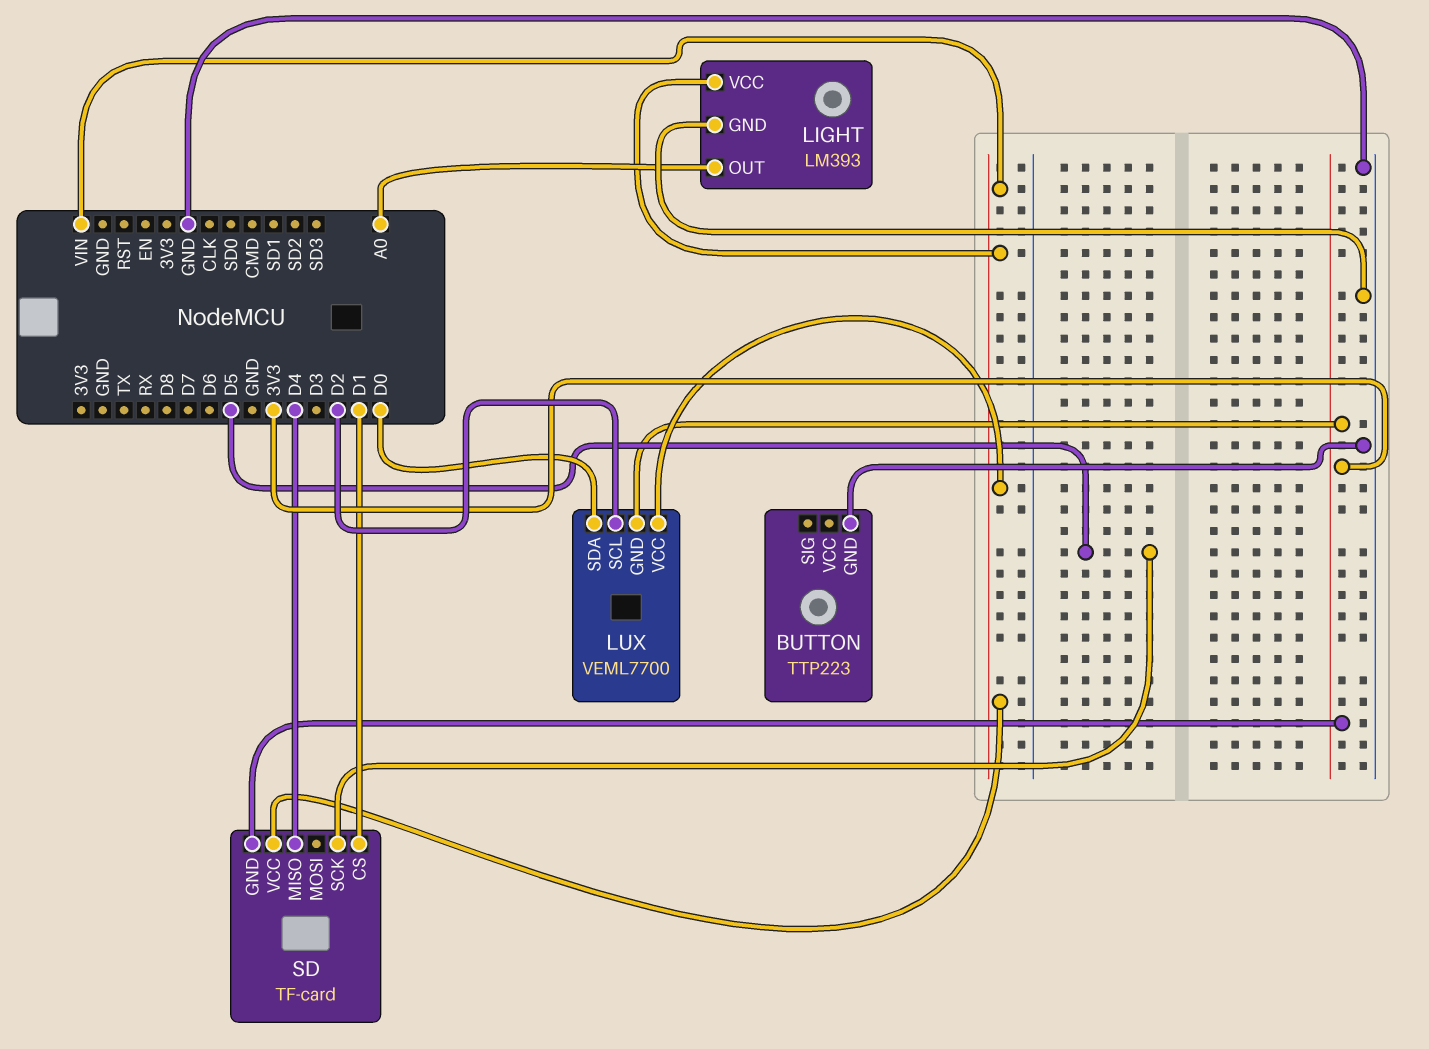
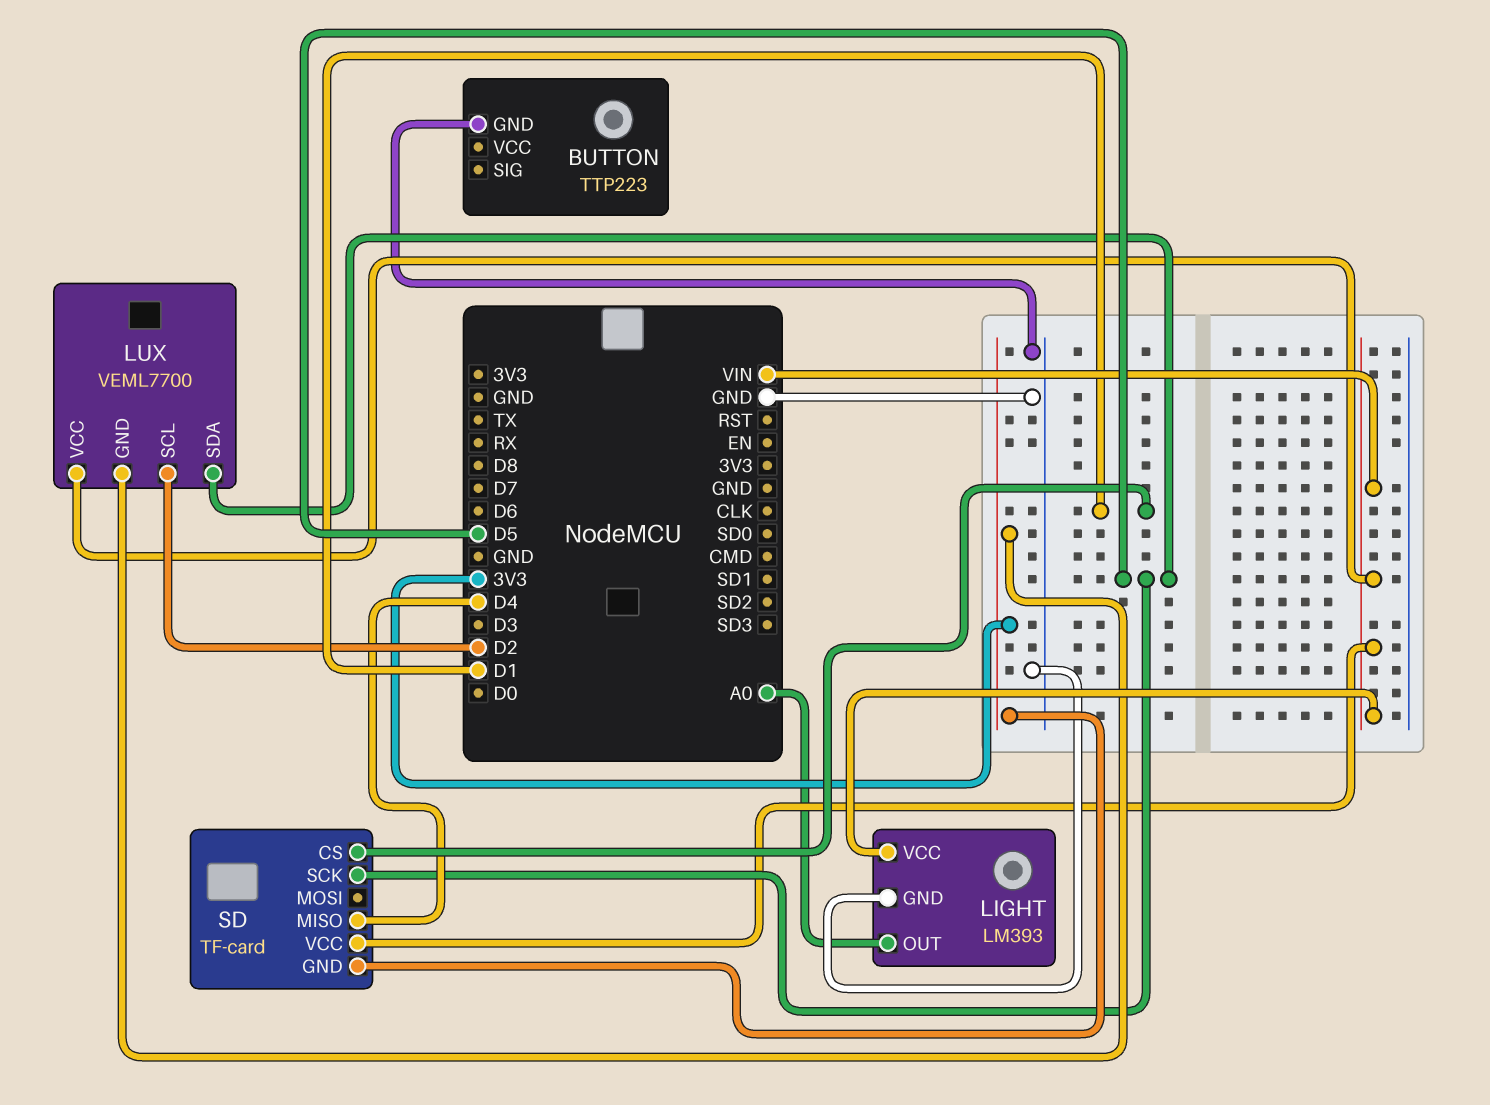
LUX pin SDA: D0 -> D5

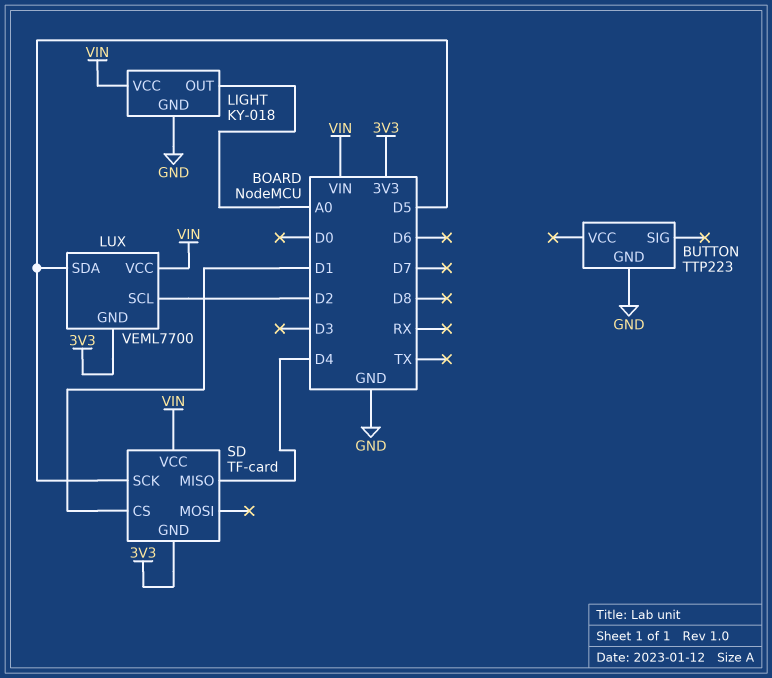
LIGHT: LM393 -> KY-018

